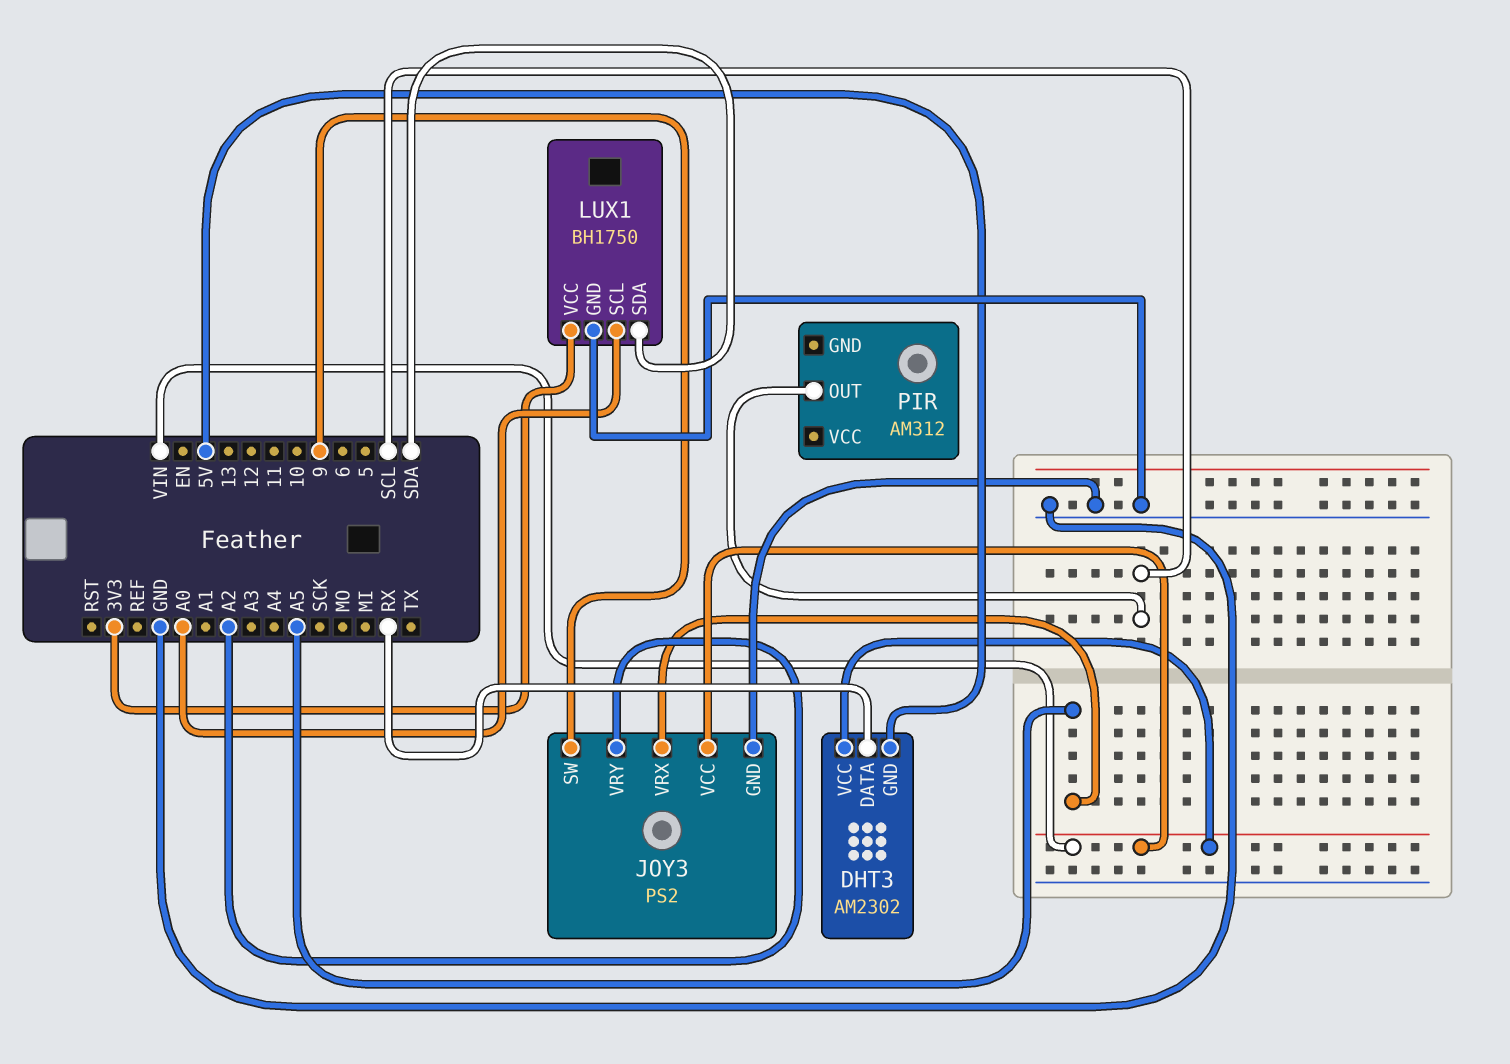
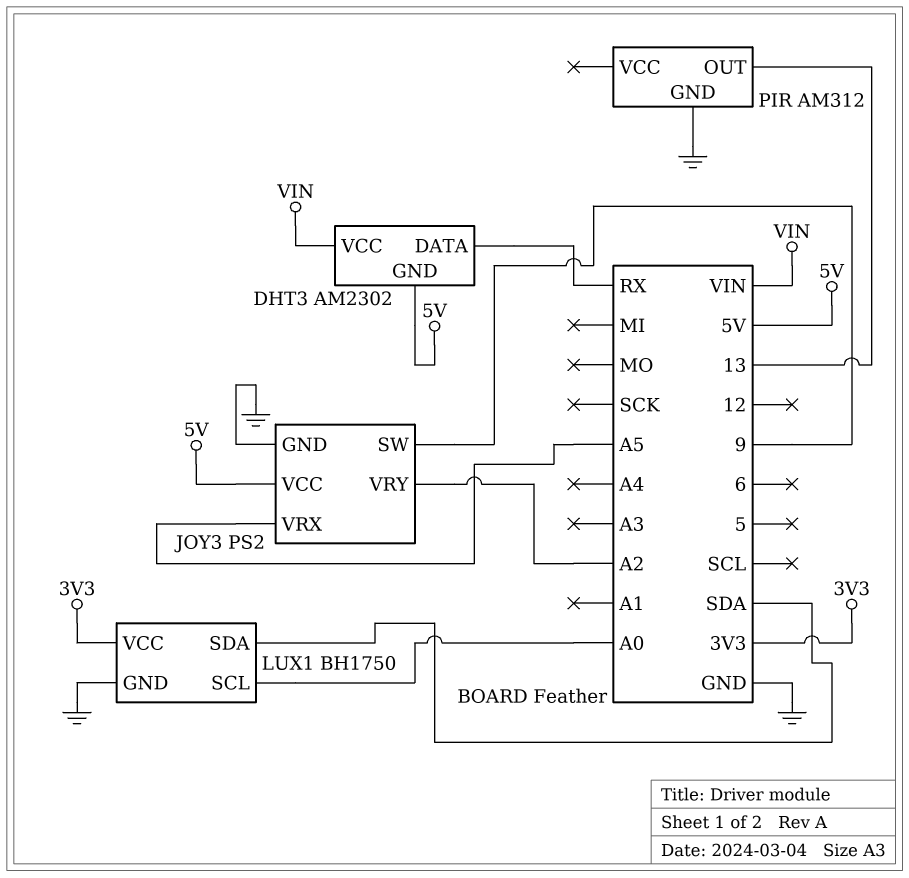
JOY3 pin VCC: VIN -> 5V
PIR pin GND: none -> GND
PIR pin OUT: SCL -> 13

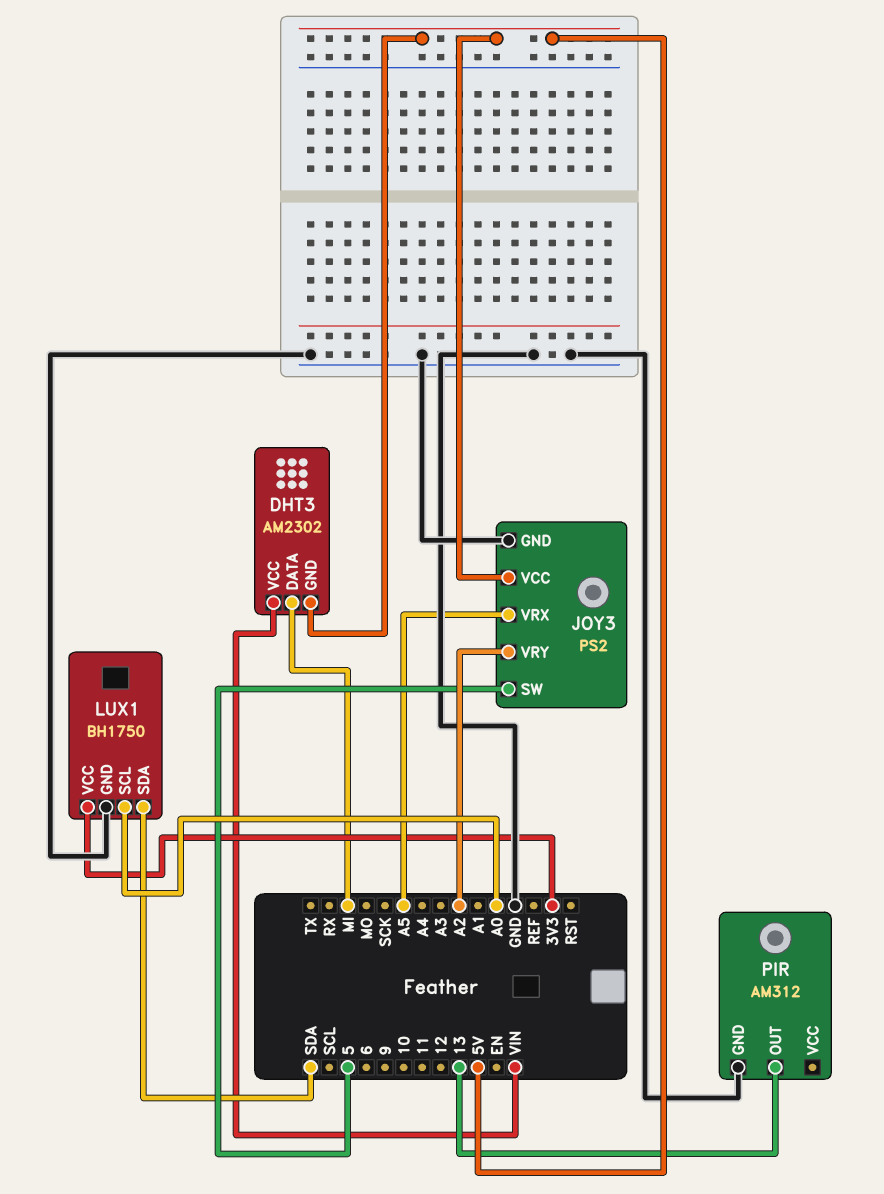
DHT3 pin DATA: RX -> MI
JOY3 pin SW: 9 -> 5

